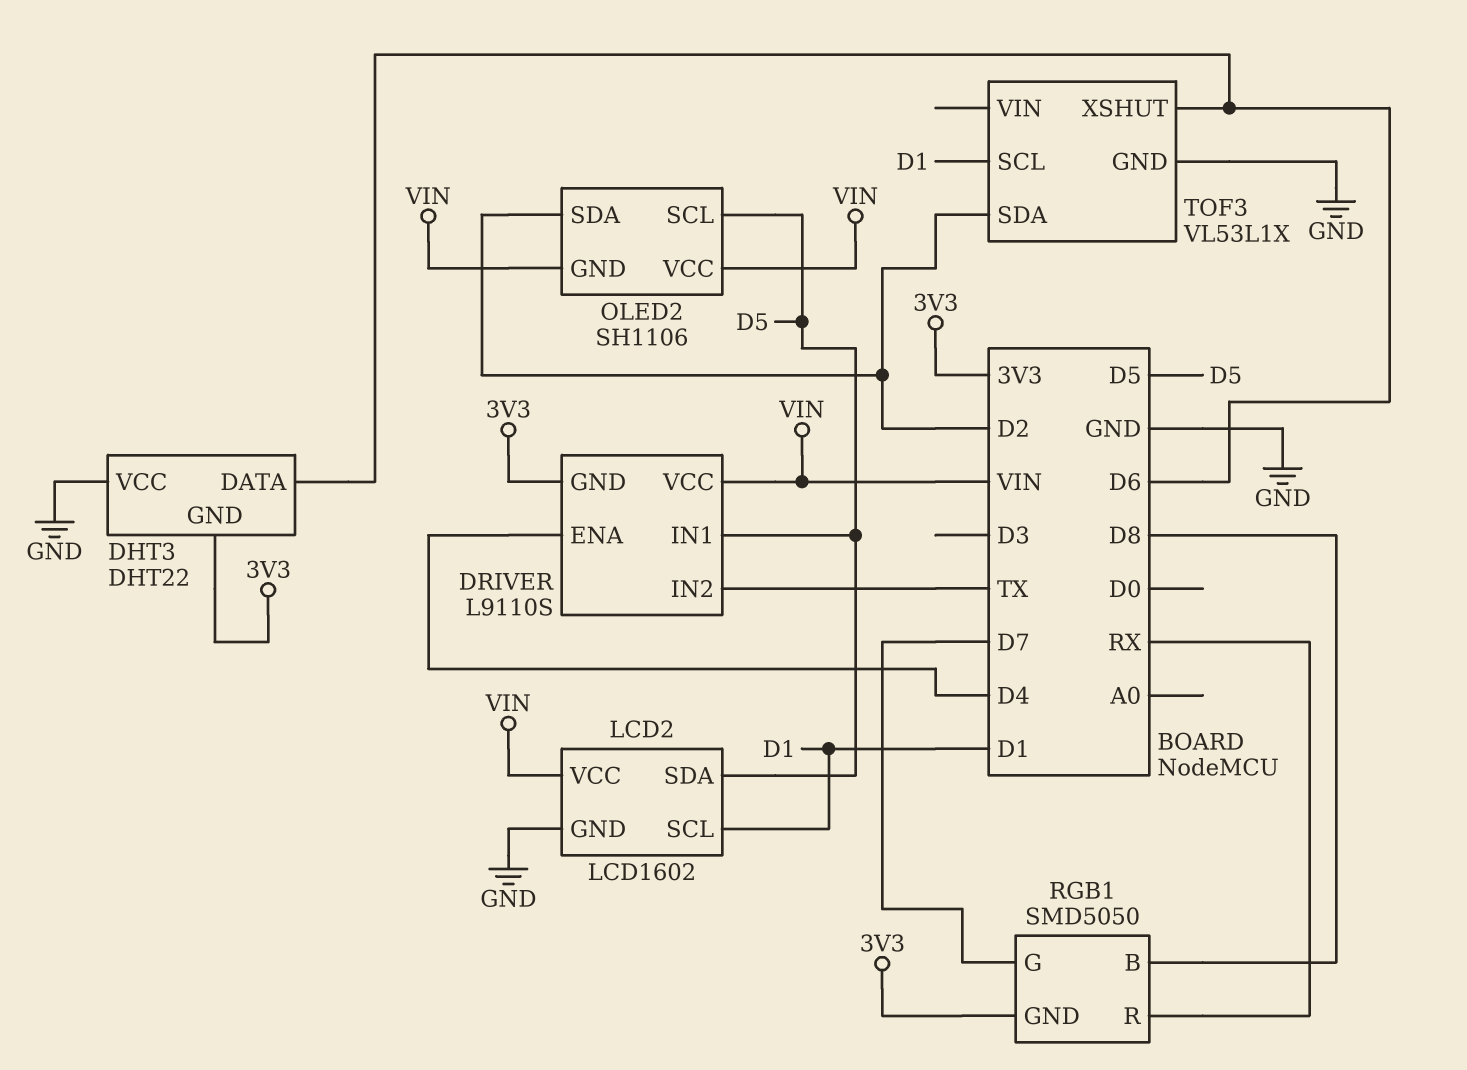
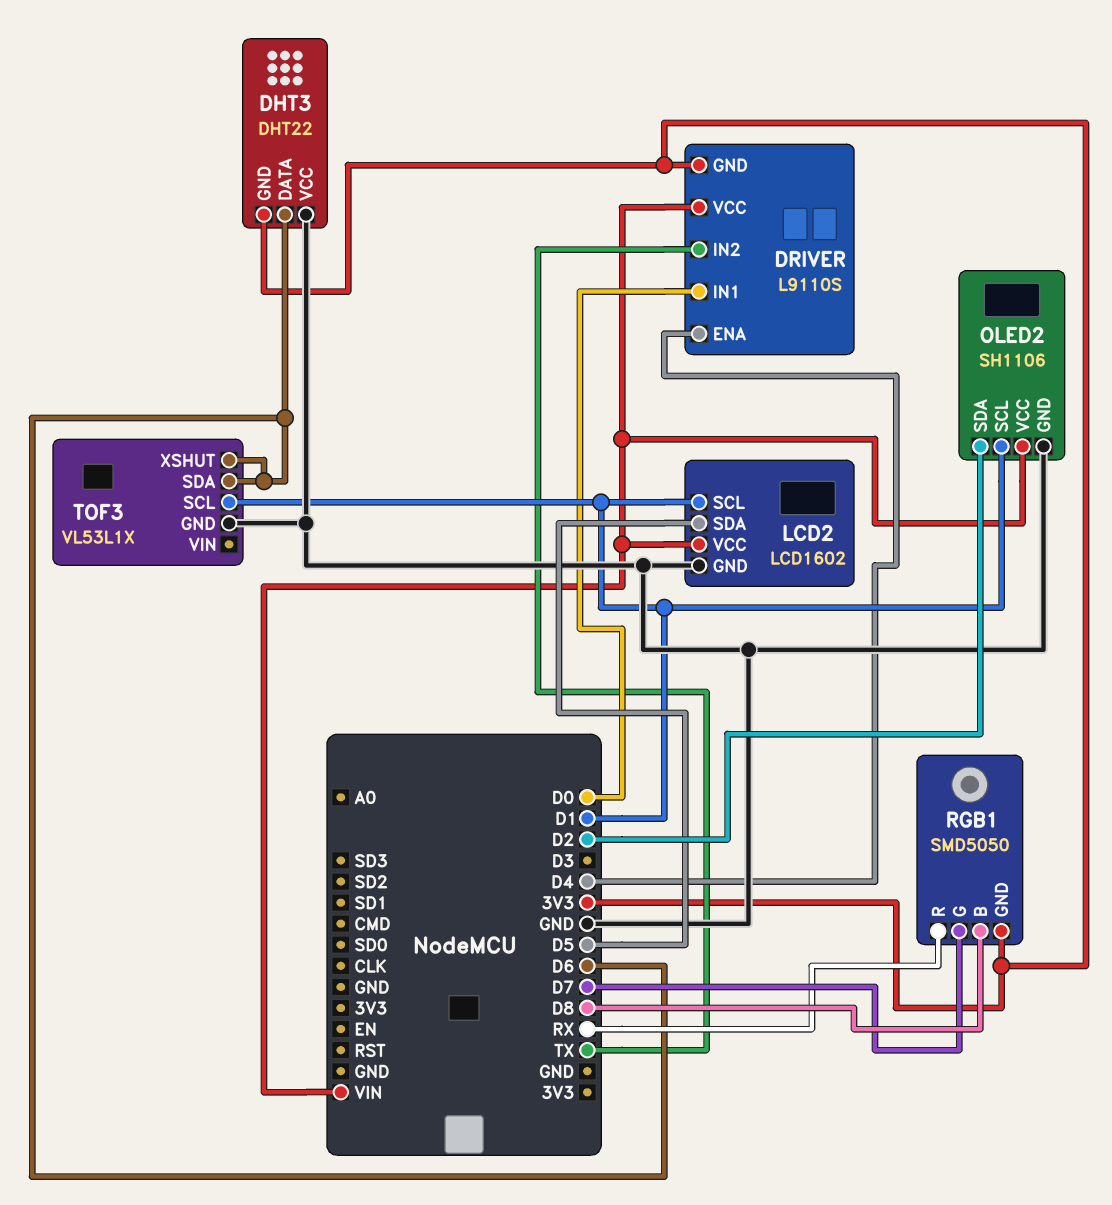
DRIVER pin IN1: D5 -> D0
OLED2 pin GND: VIN -> GND
OLED2 pin SCL: D5 -> D1
TOF3 pin SDA: D2 -> D6

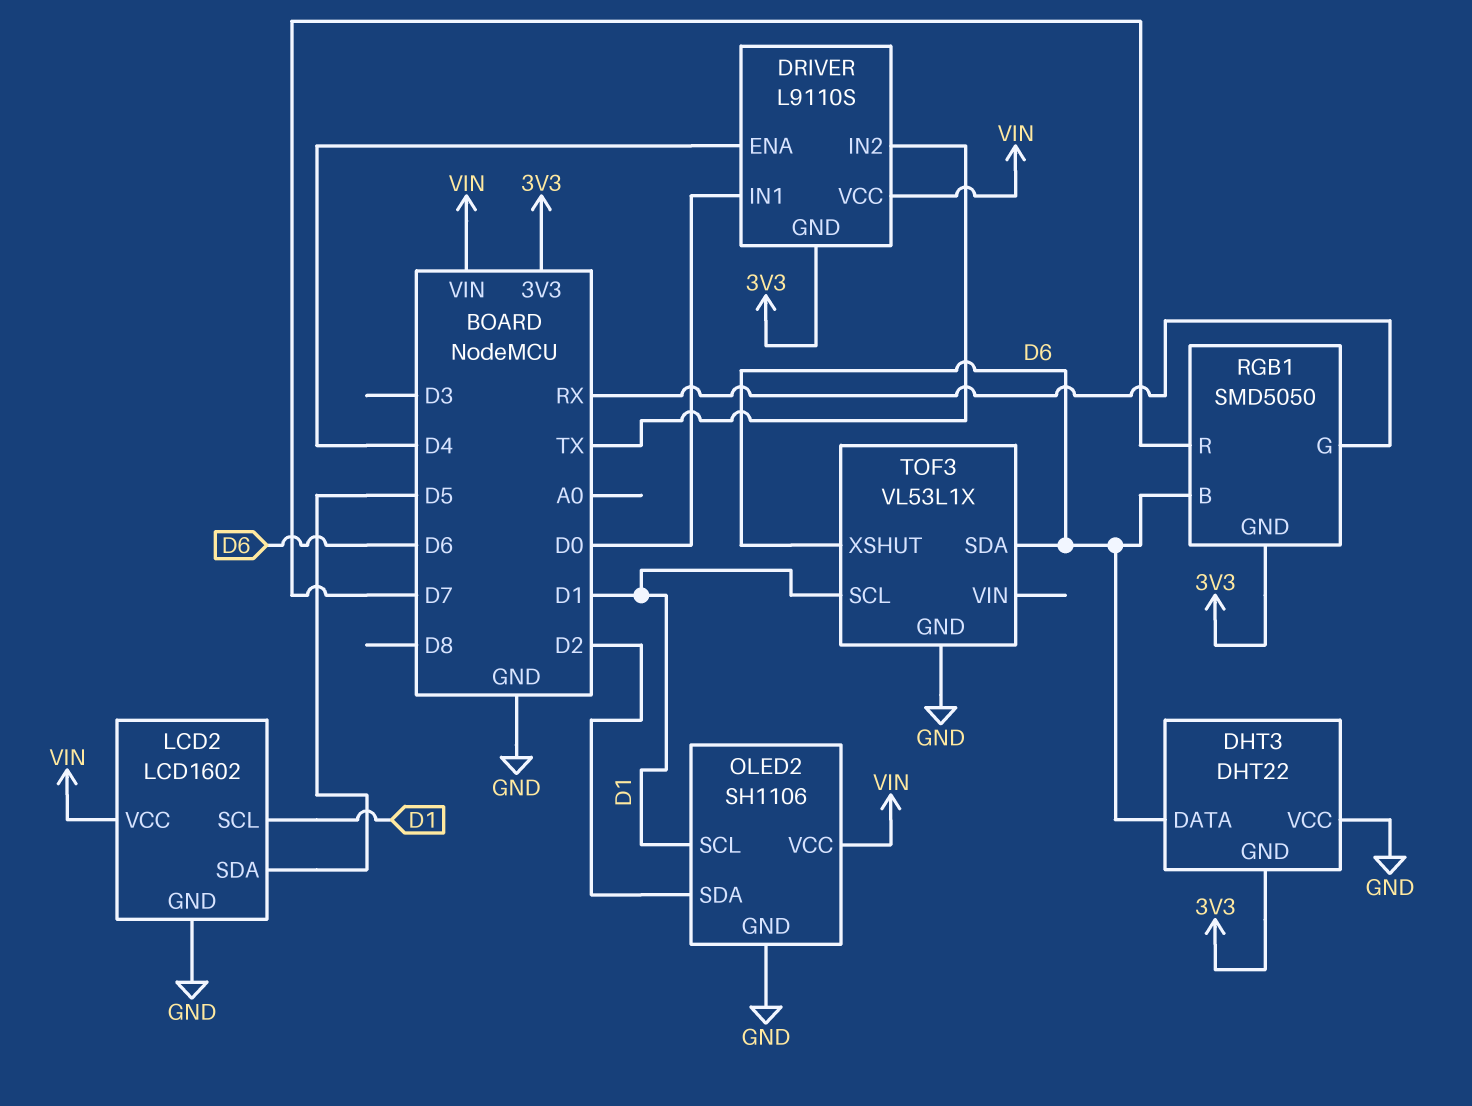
RGB1 pin B: D8 -> D6
RGB1 pin G: D7 -> RX
RGB1 pin R: RX -> D7

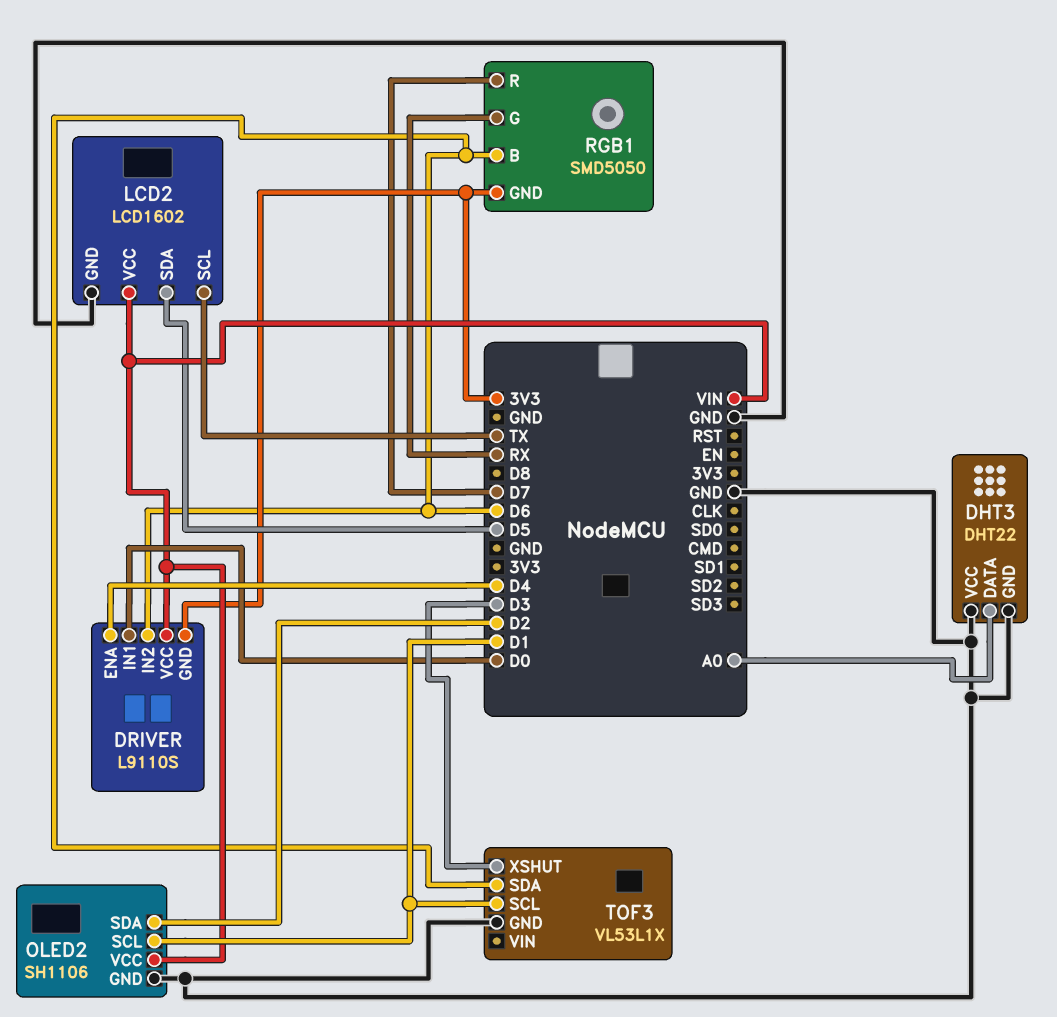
DHT3 pin DATA: D6 -> A0
DHT3 pin GND: 3V3 -> GND
DRIVER pin IN2: TX -> D6
LCD2 pin SCL: D1 -> TX
TOF3 pin XSHUT: D6 -> D3

